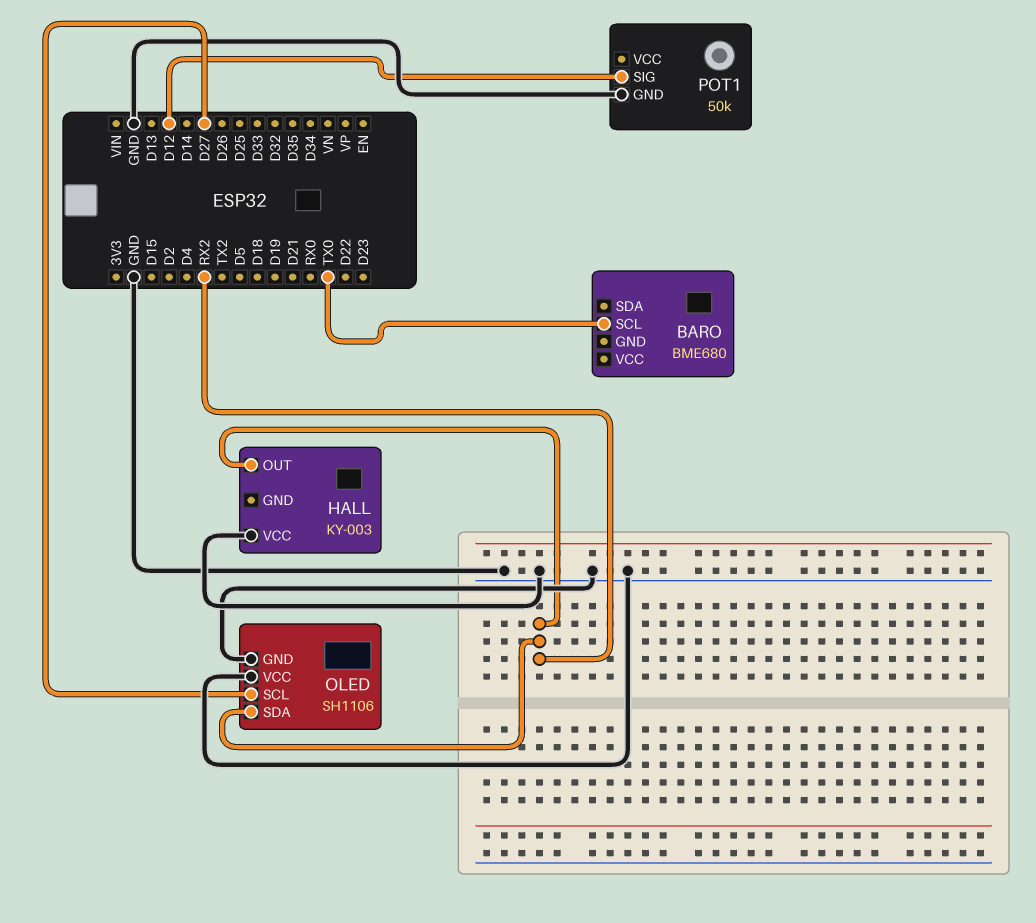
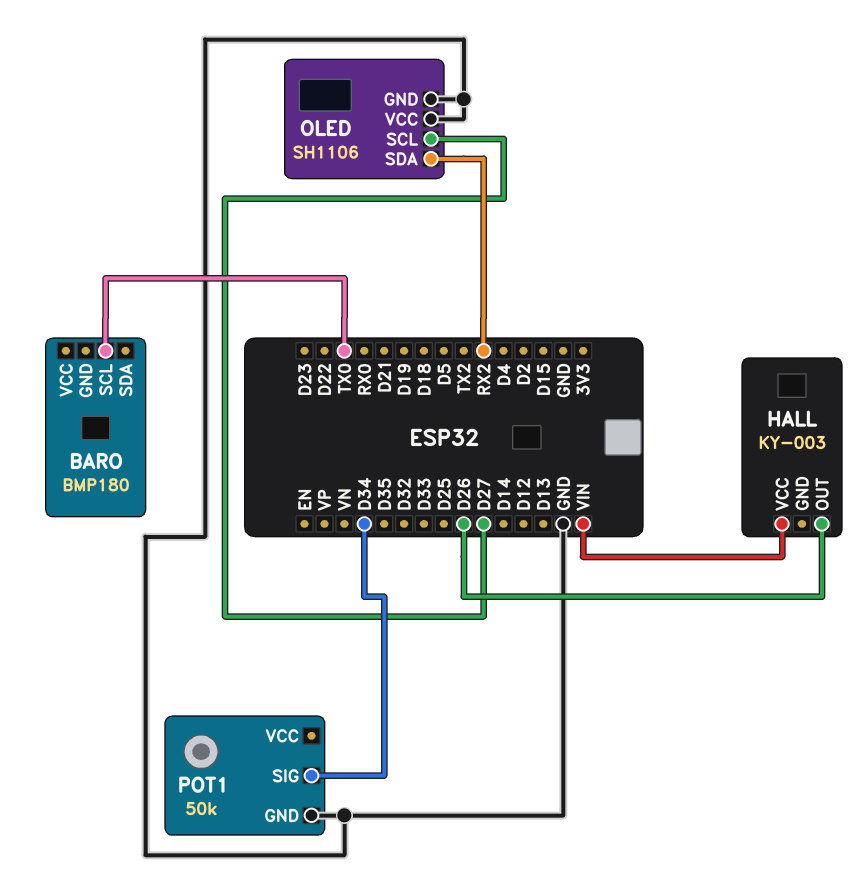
BARO: BME680 -> BMP180
HALL pin OUT: RX2 -> D26
HALL pin VCC: GND -> VIN
POT1 pin SIG: D12 -> D34

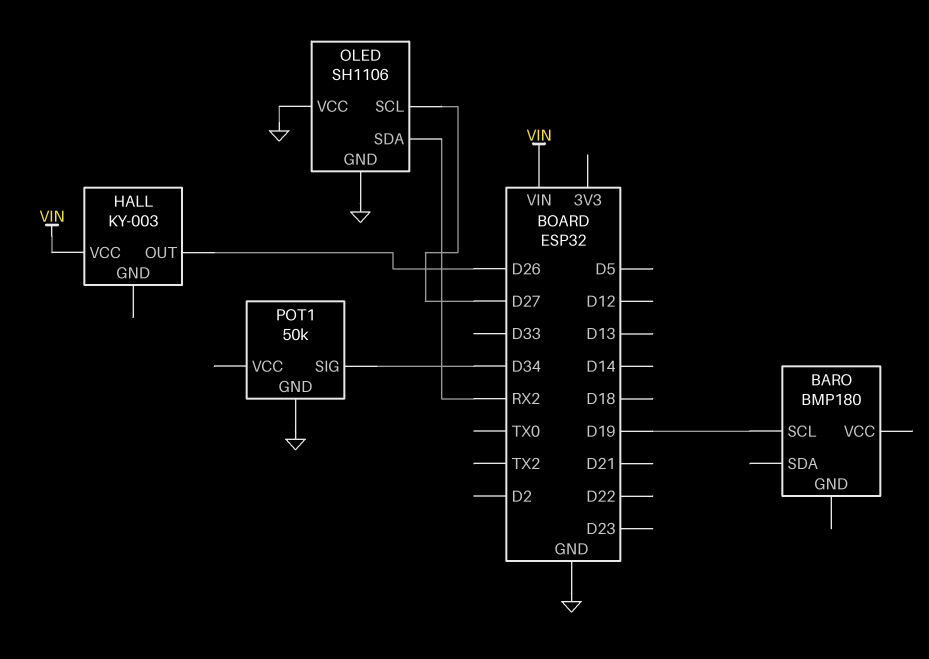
BARO pin SCL: TX0 -> D19

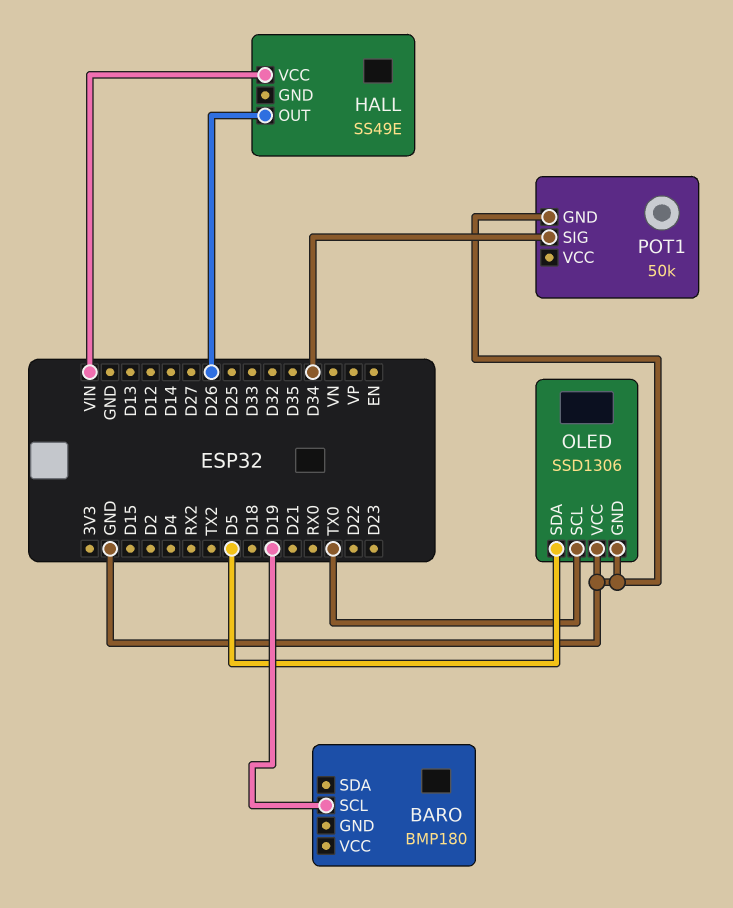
HALL: KY-003 -> SS49E
OLED: SH1106 -> SSD1306
OLED pin SCL: D27 -> TX0
OLED pin SDA: RX2 -> D5

